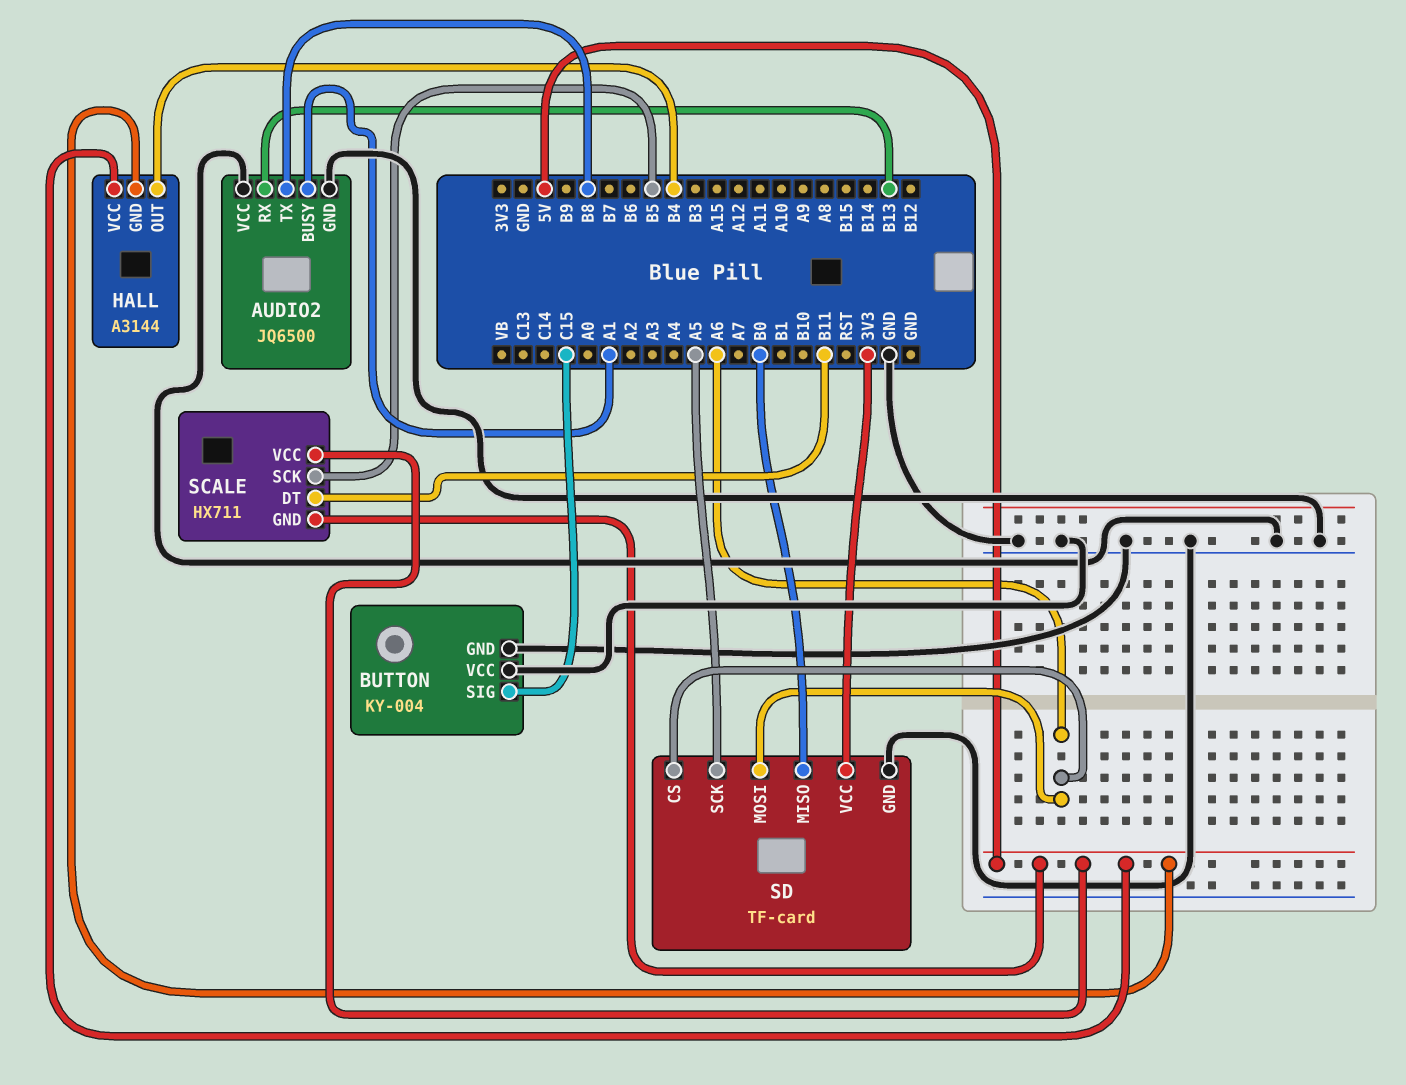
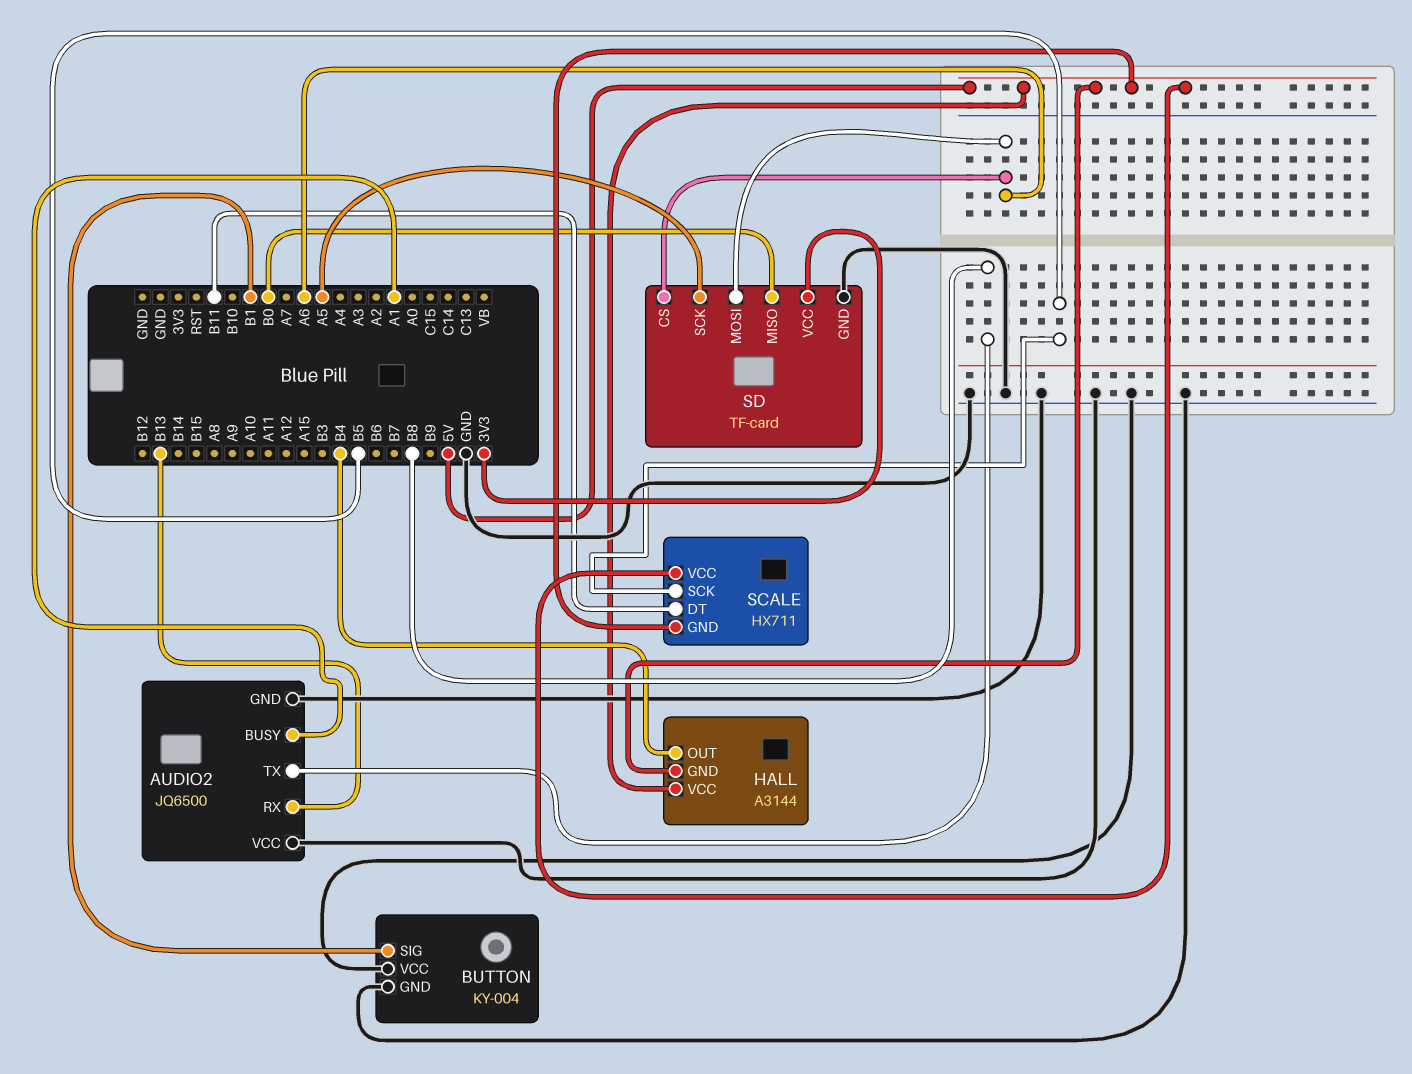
BUTTON pin SIG: C15 -> B1

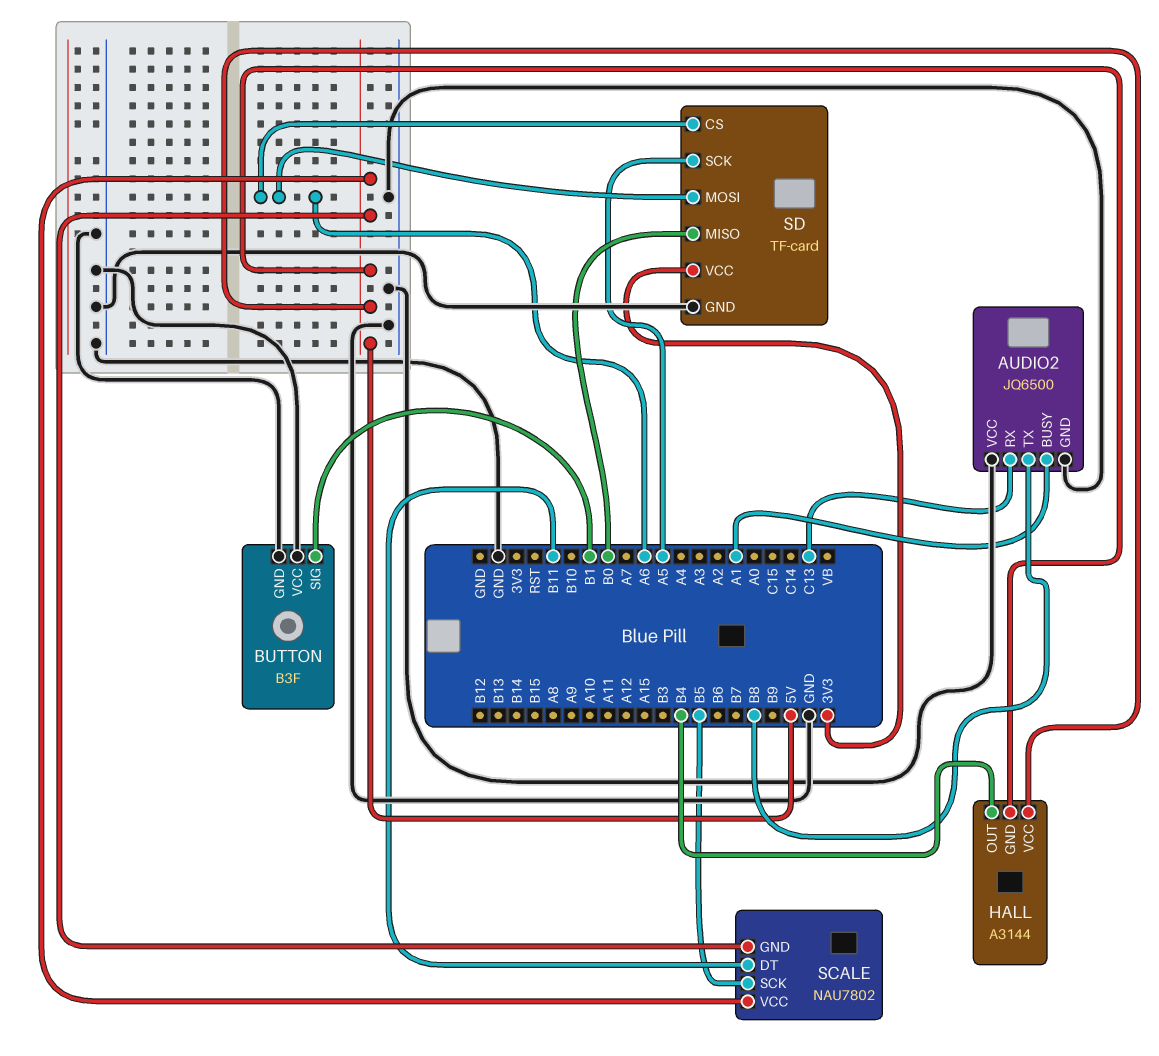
AUDIO2 pin RX: B13 -> C13
BUTTON: KY-004 -> B3F
SCALE: HX711 -> NAU7802

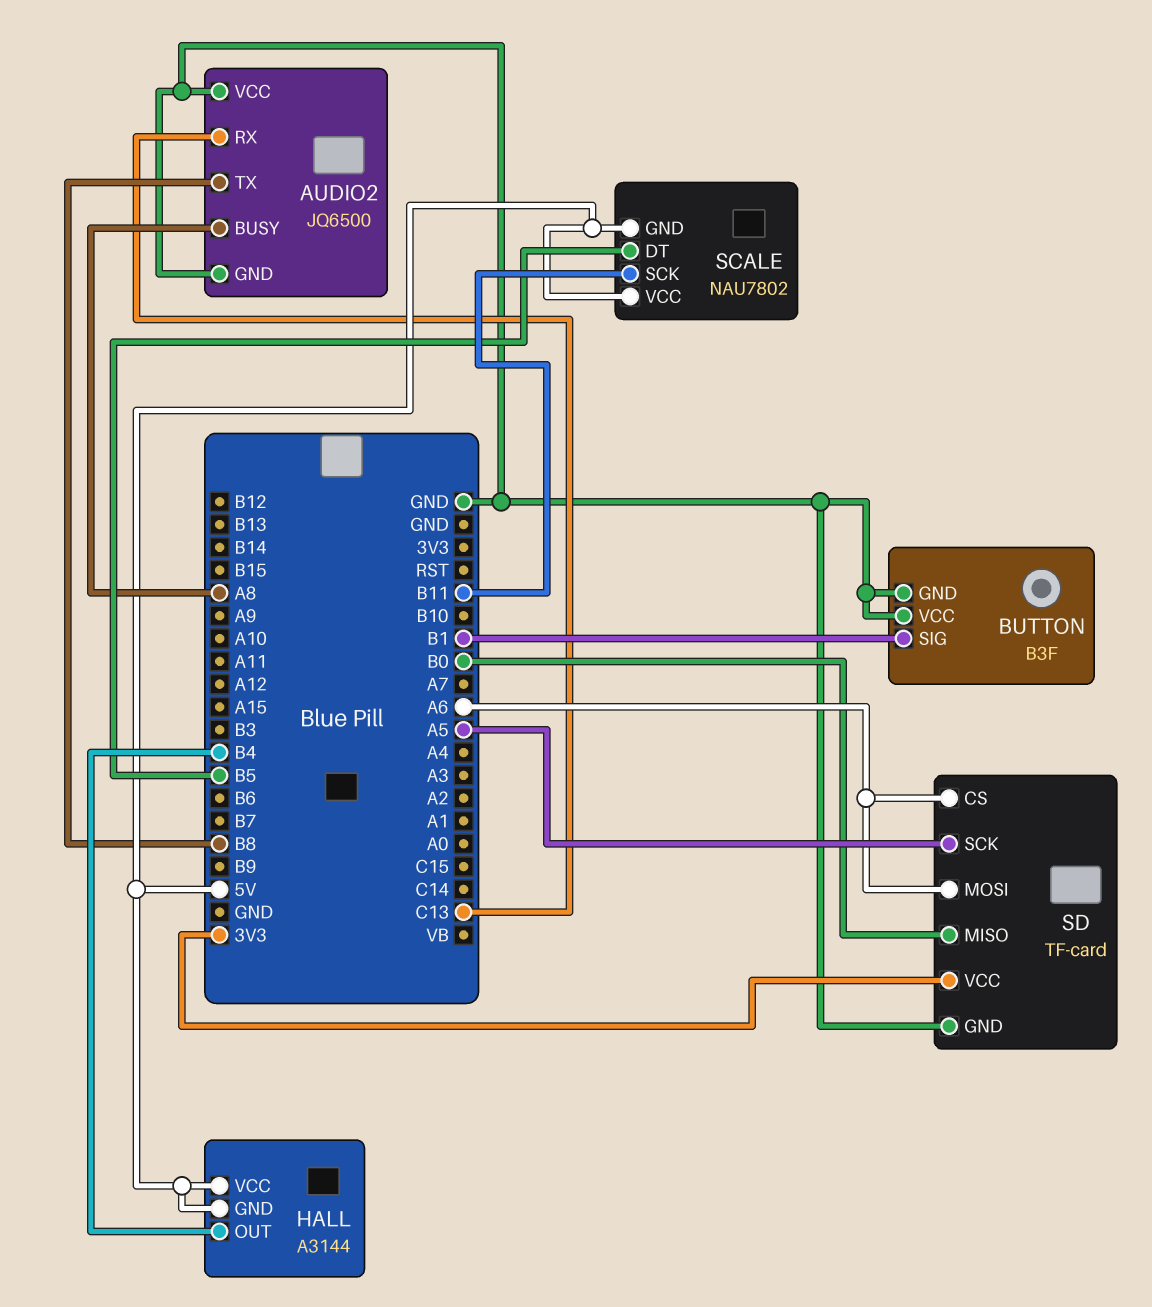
AUDIO2 pin BUSY: A1 -> A8
SCALE pin DT: B11 -> B5
SCALE pin SCK: B5 -> B11

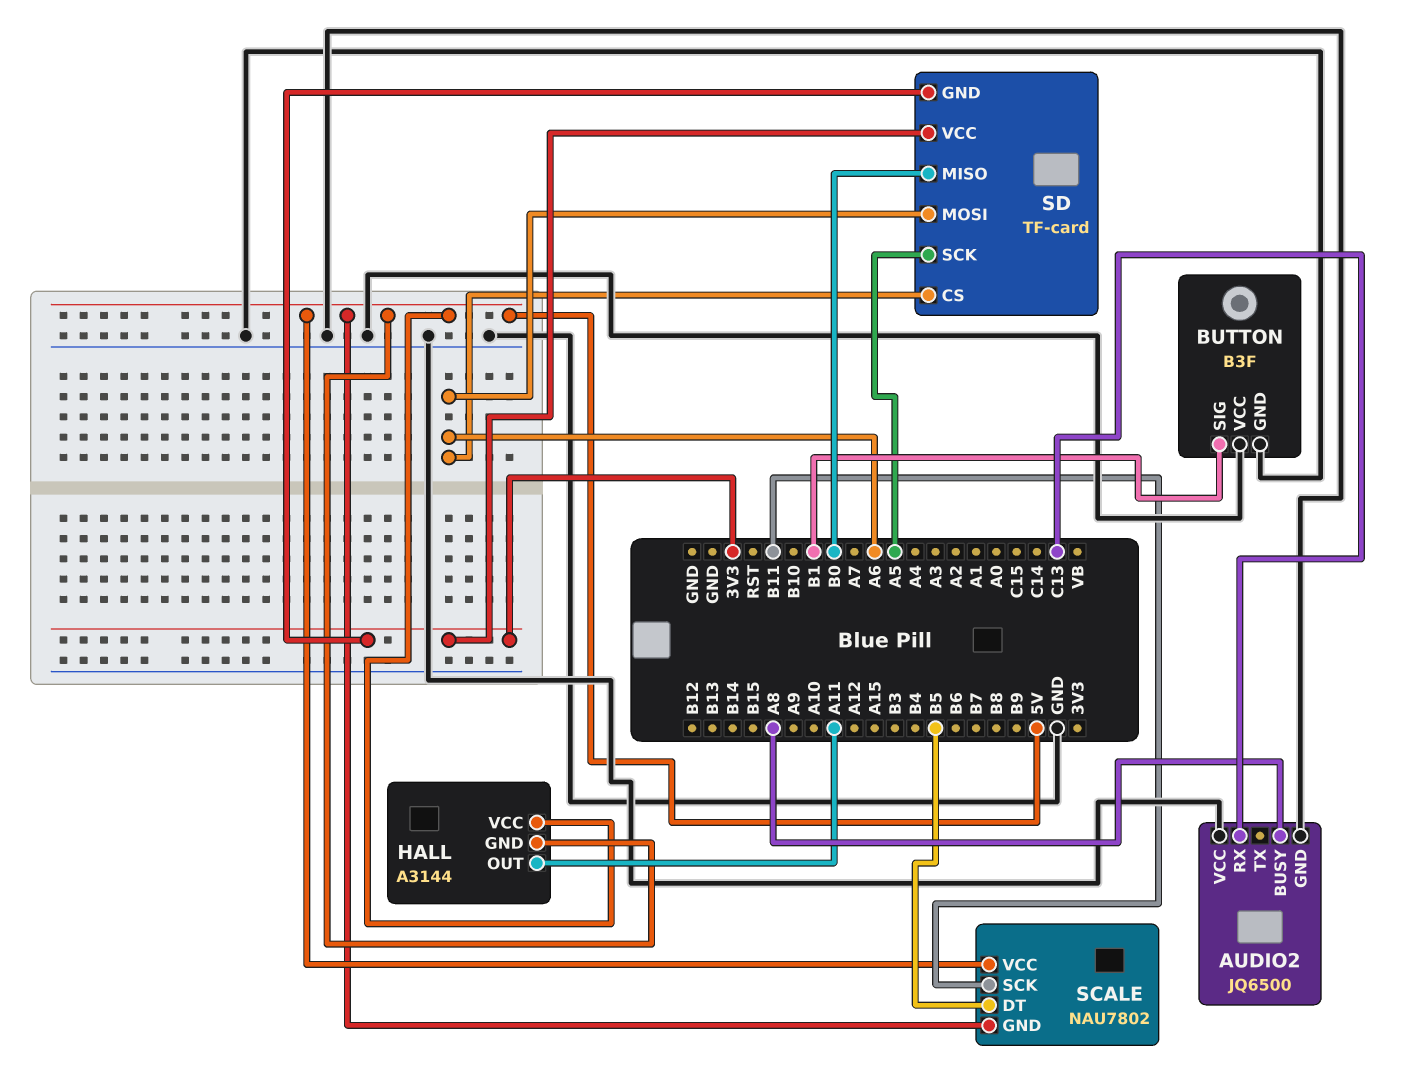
AUDIO2 pin TX: B8 -> none
HALL pin OUT: B4 -> A11
SD pin GND: GND -> 3V3

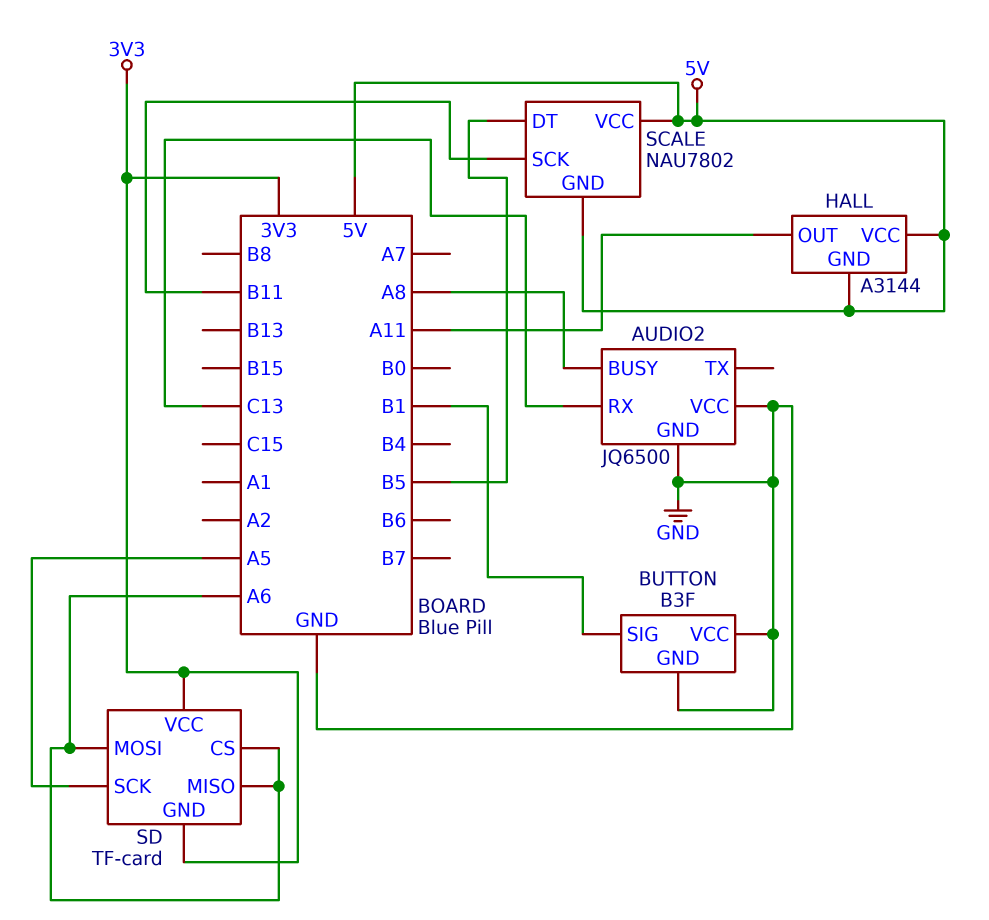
SD pin MISO: B0 -> A6

